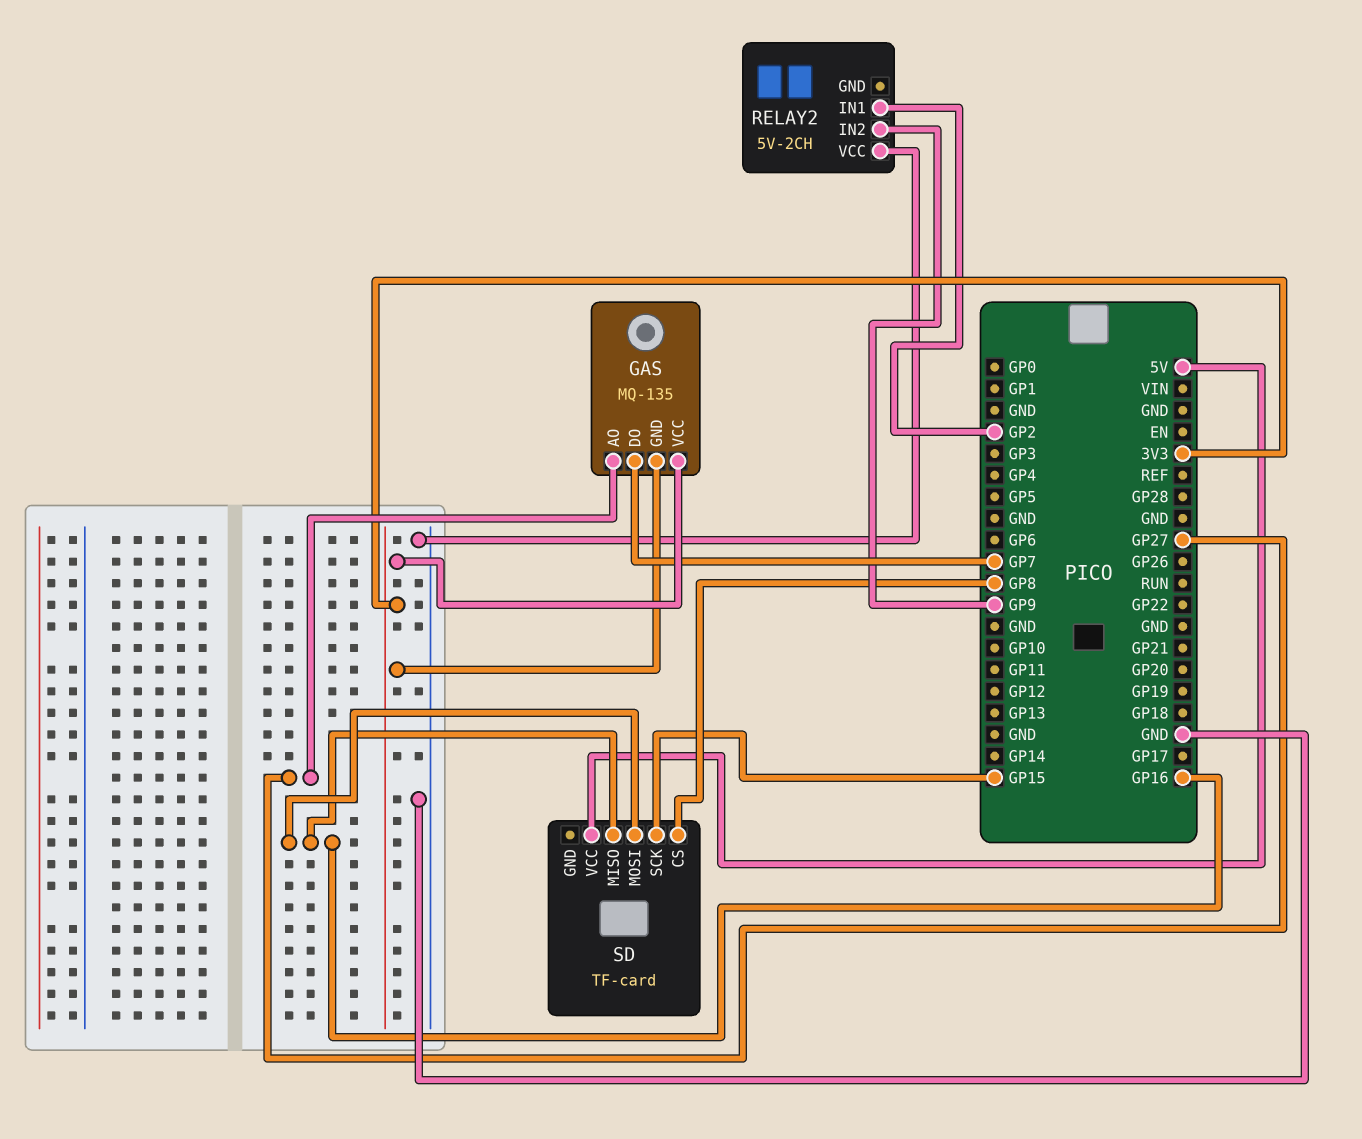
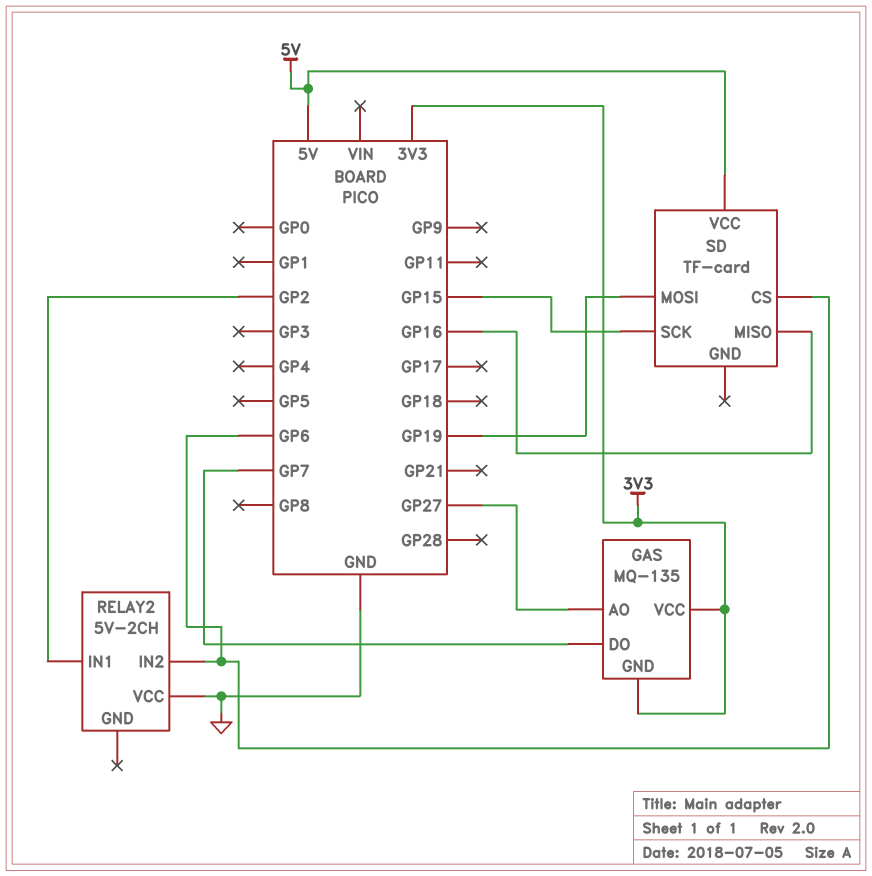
RELAY2 pin IN2: GP9 -> GP6
SD pin CS: GP8 -> GP6
SD pin MOSI: GP16 -> GP19

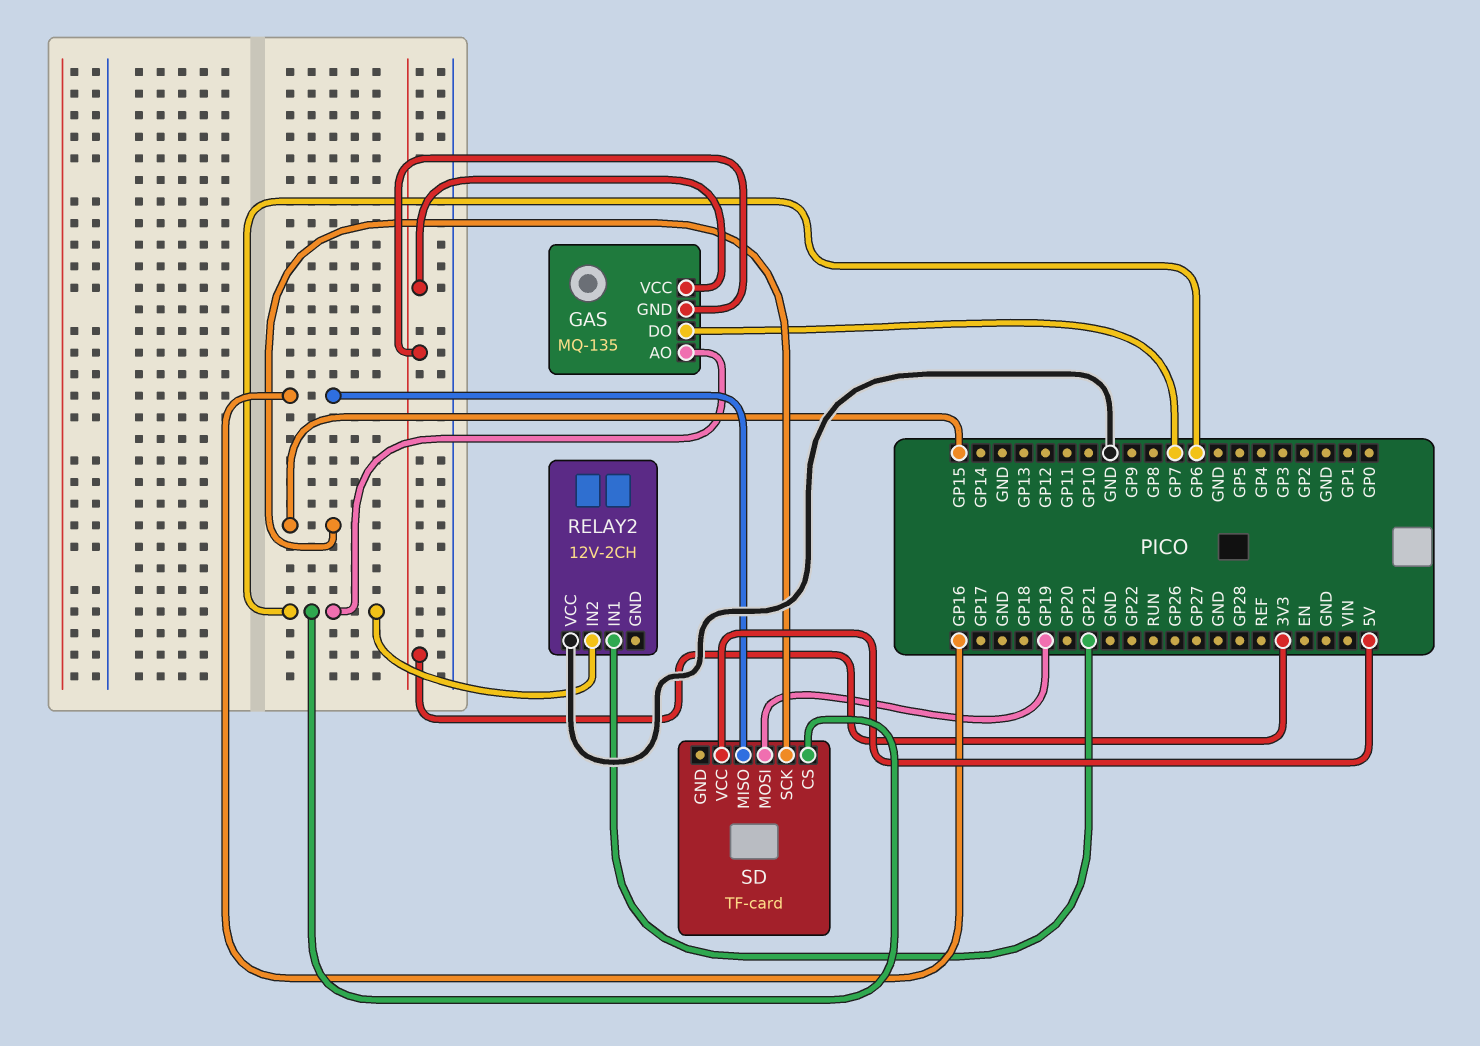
GAS pin AO: GP27 -> GP6
RELAY2: 5V-2CH -> 12V-2CH
RELAY2 pin IN1: GP2 -> GP21

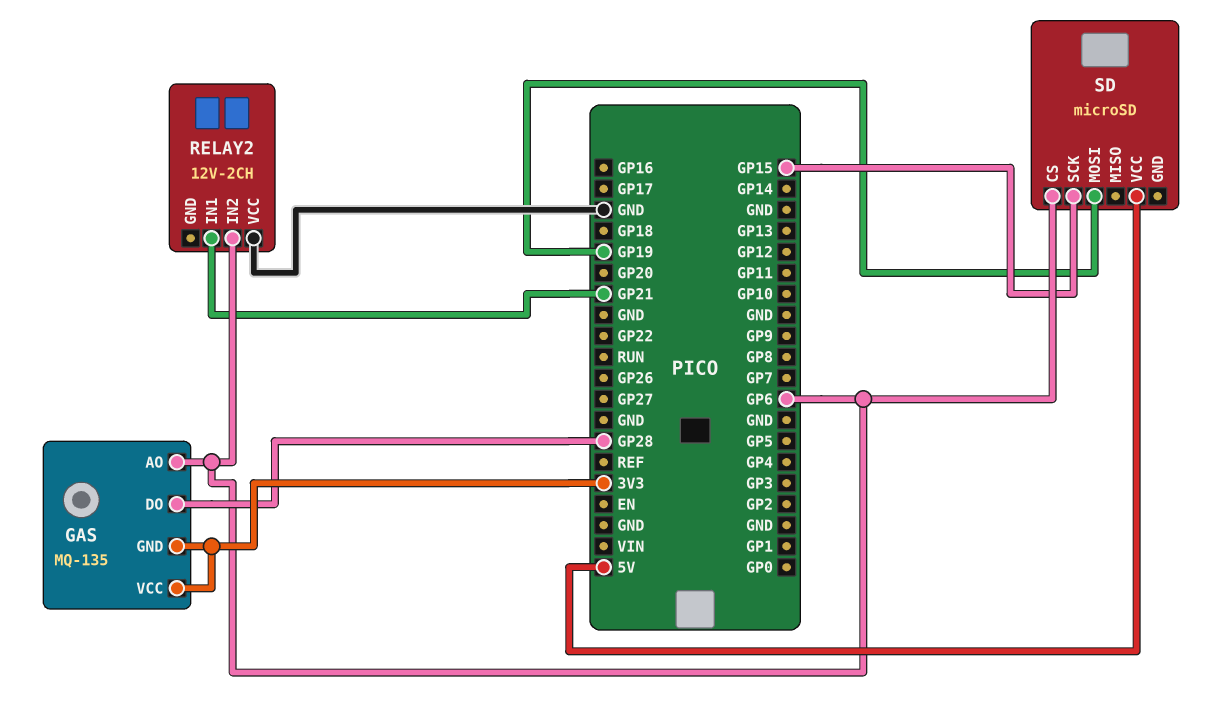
GAS pin DO: GP7 -> GP28
SD: TF-card -> microSD
SD pin MISO: GP16 -> none

